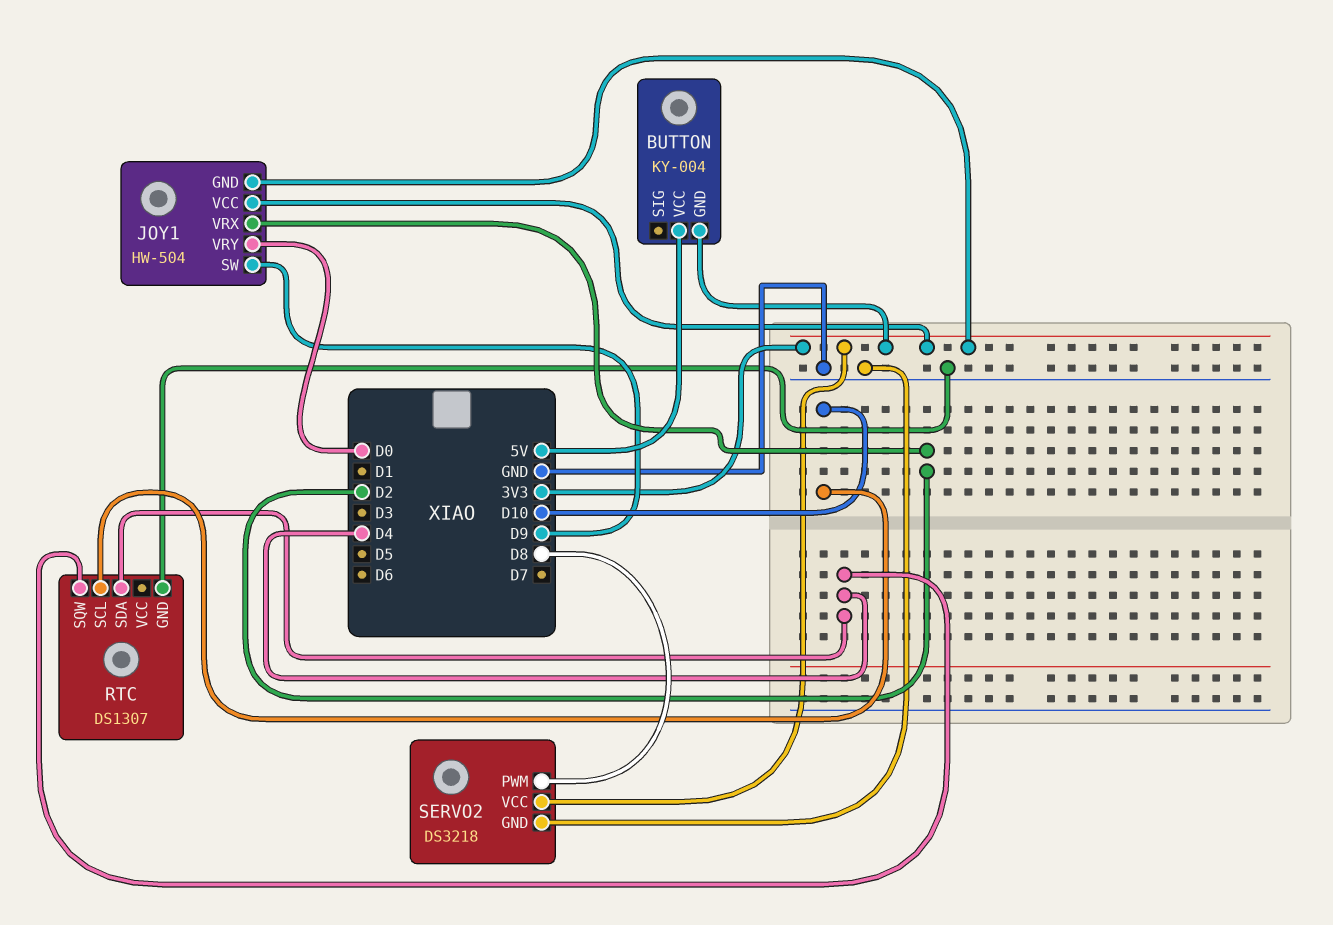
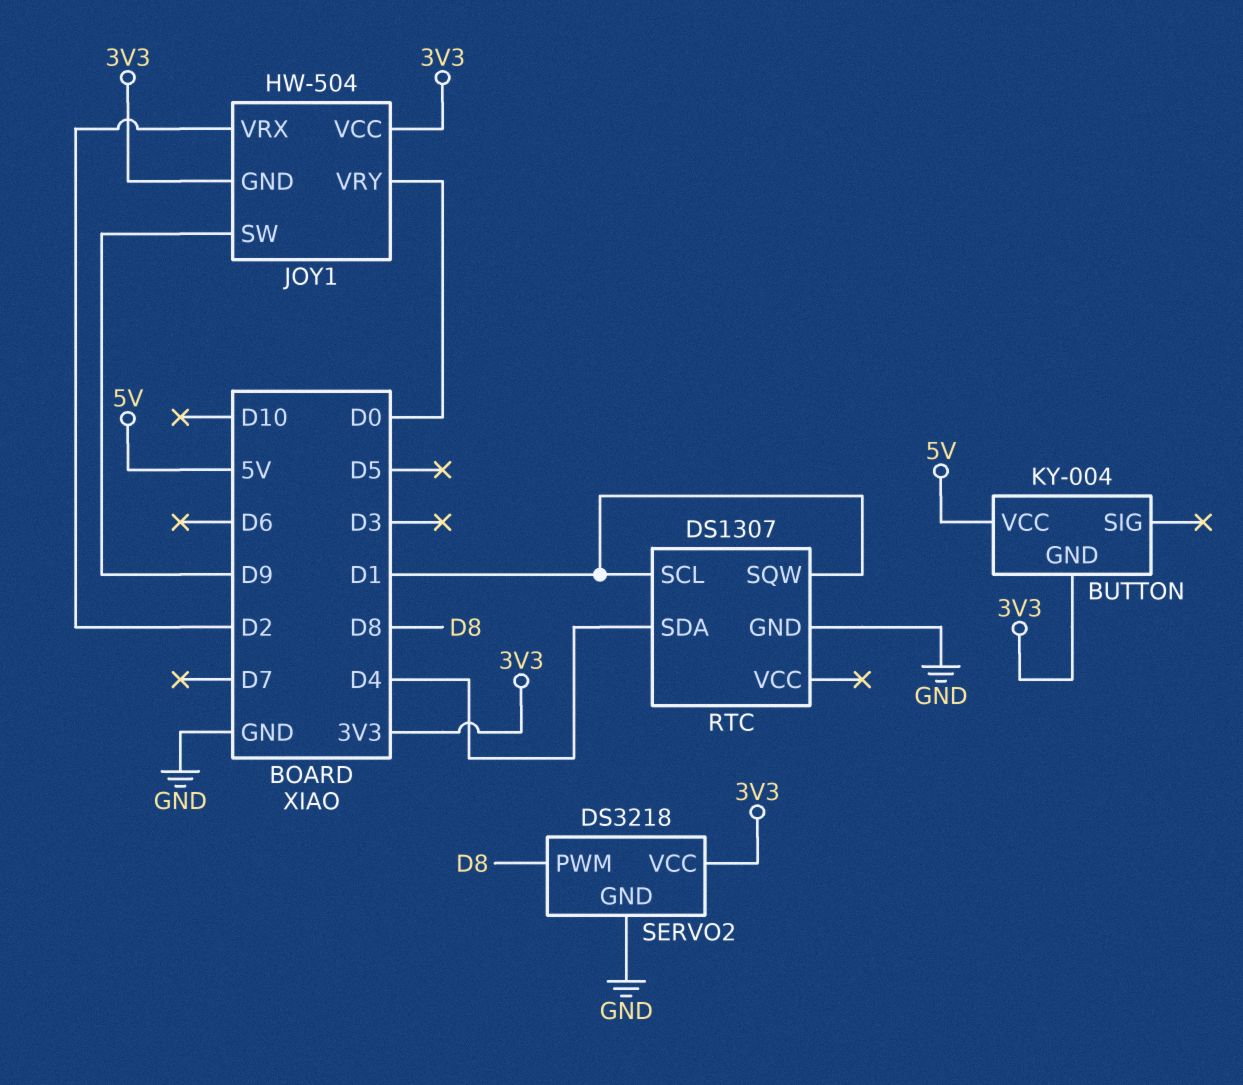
RTC pin SCL: D10 -> D1
RTC pin SQW: D4 -> D1

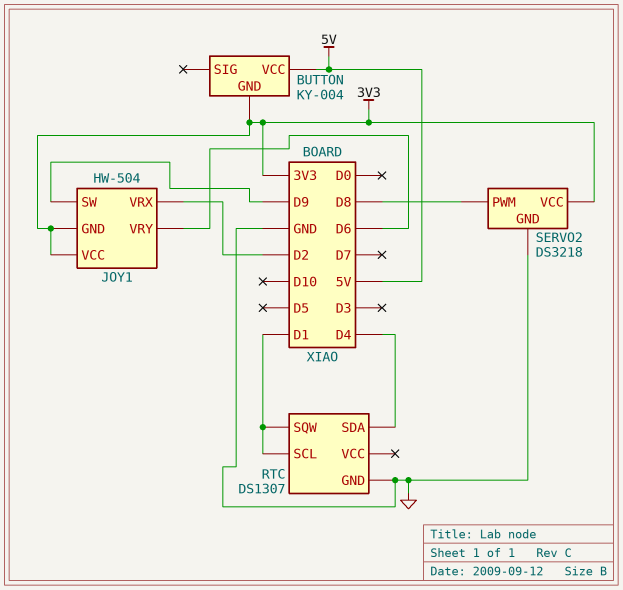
JOY1 pin VRY: D0 -> D6

